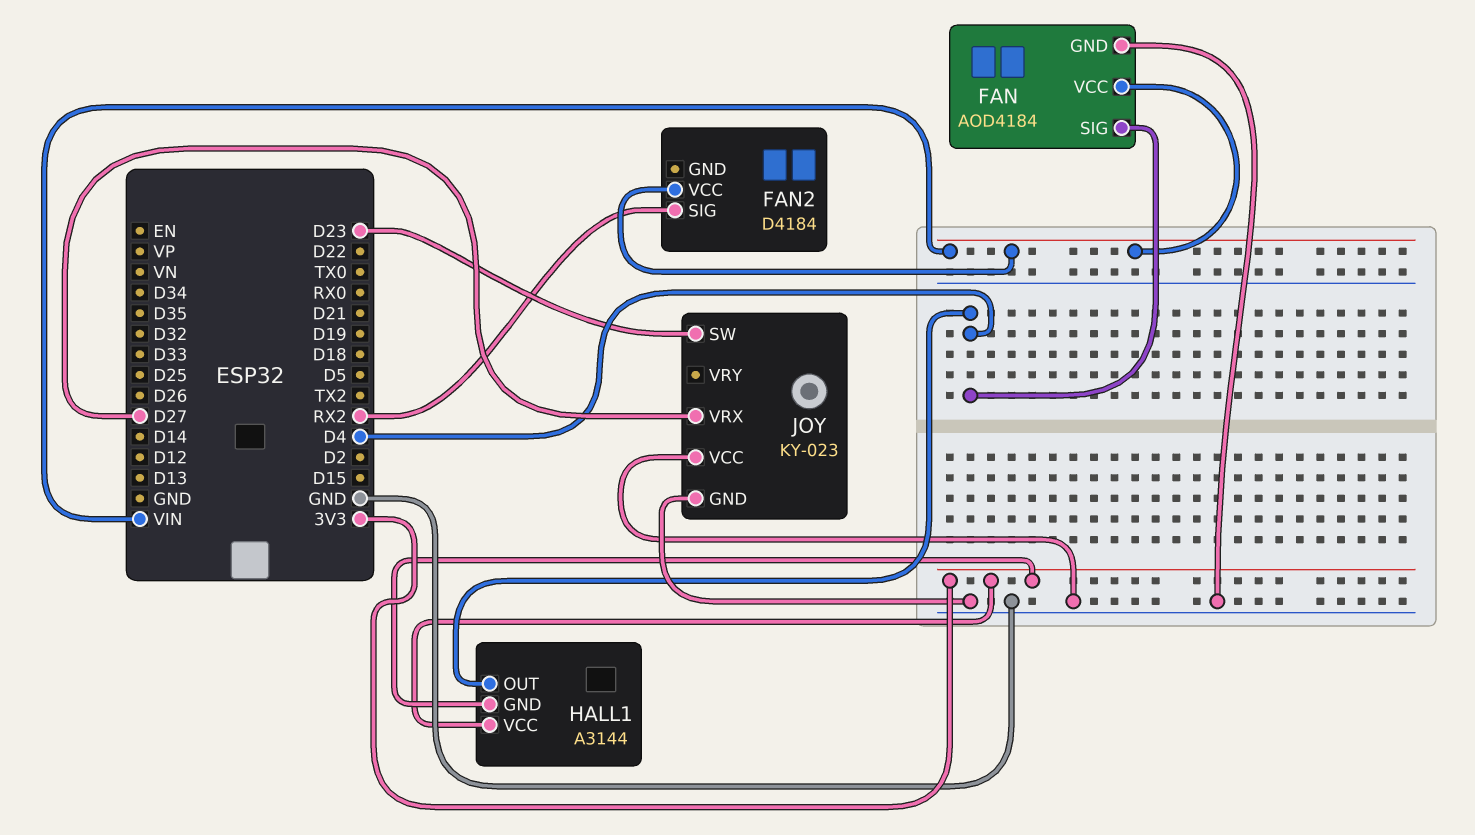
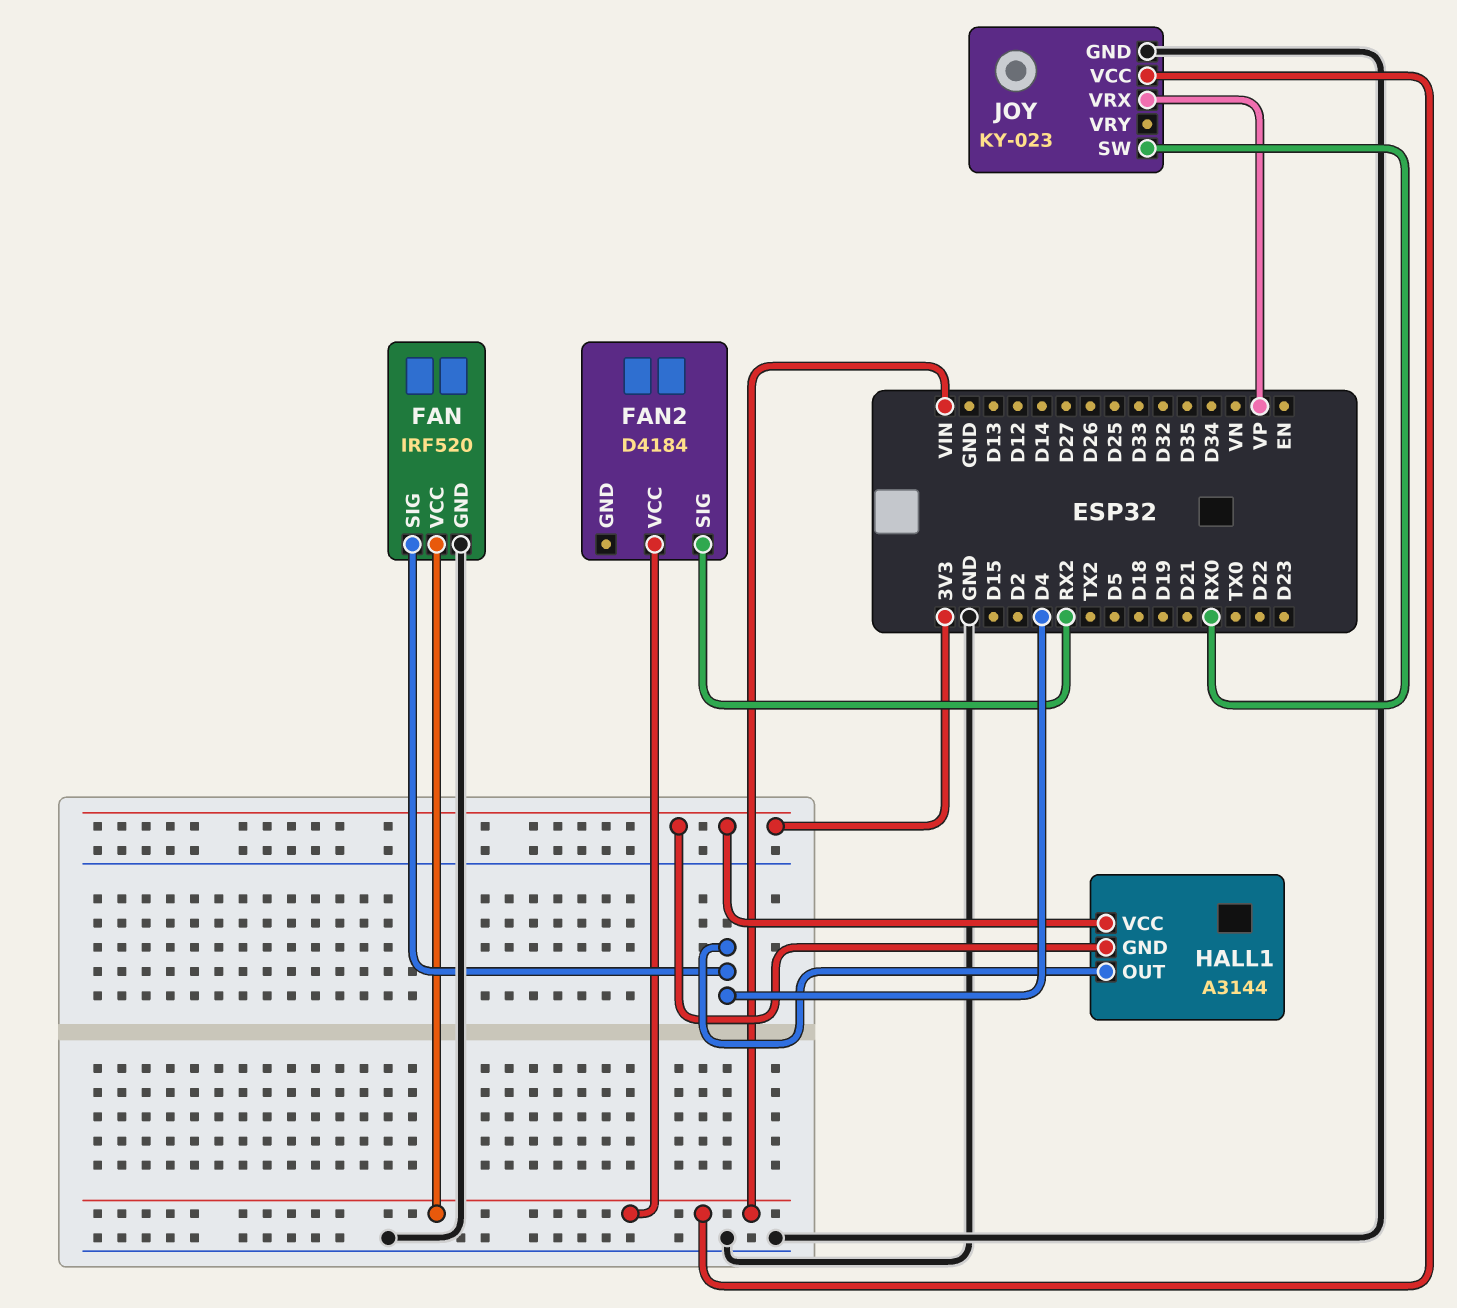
FAN: AOD4184 -> IRF520
JOY pin SW: D23 -> RX0
JOY pin VCC: GND -> VIN
JOY pin VRX: D27 -> VP

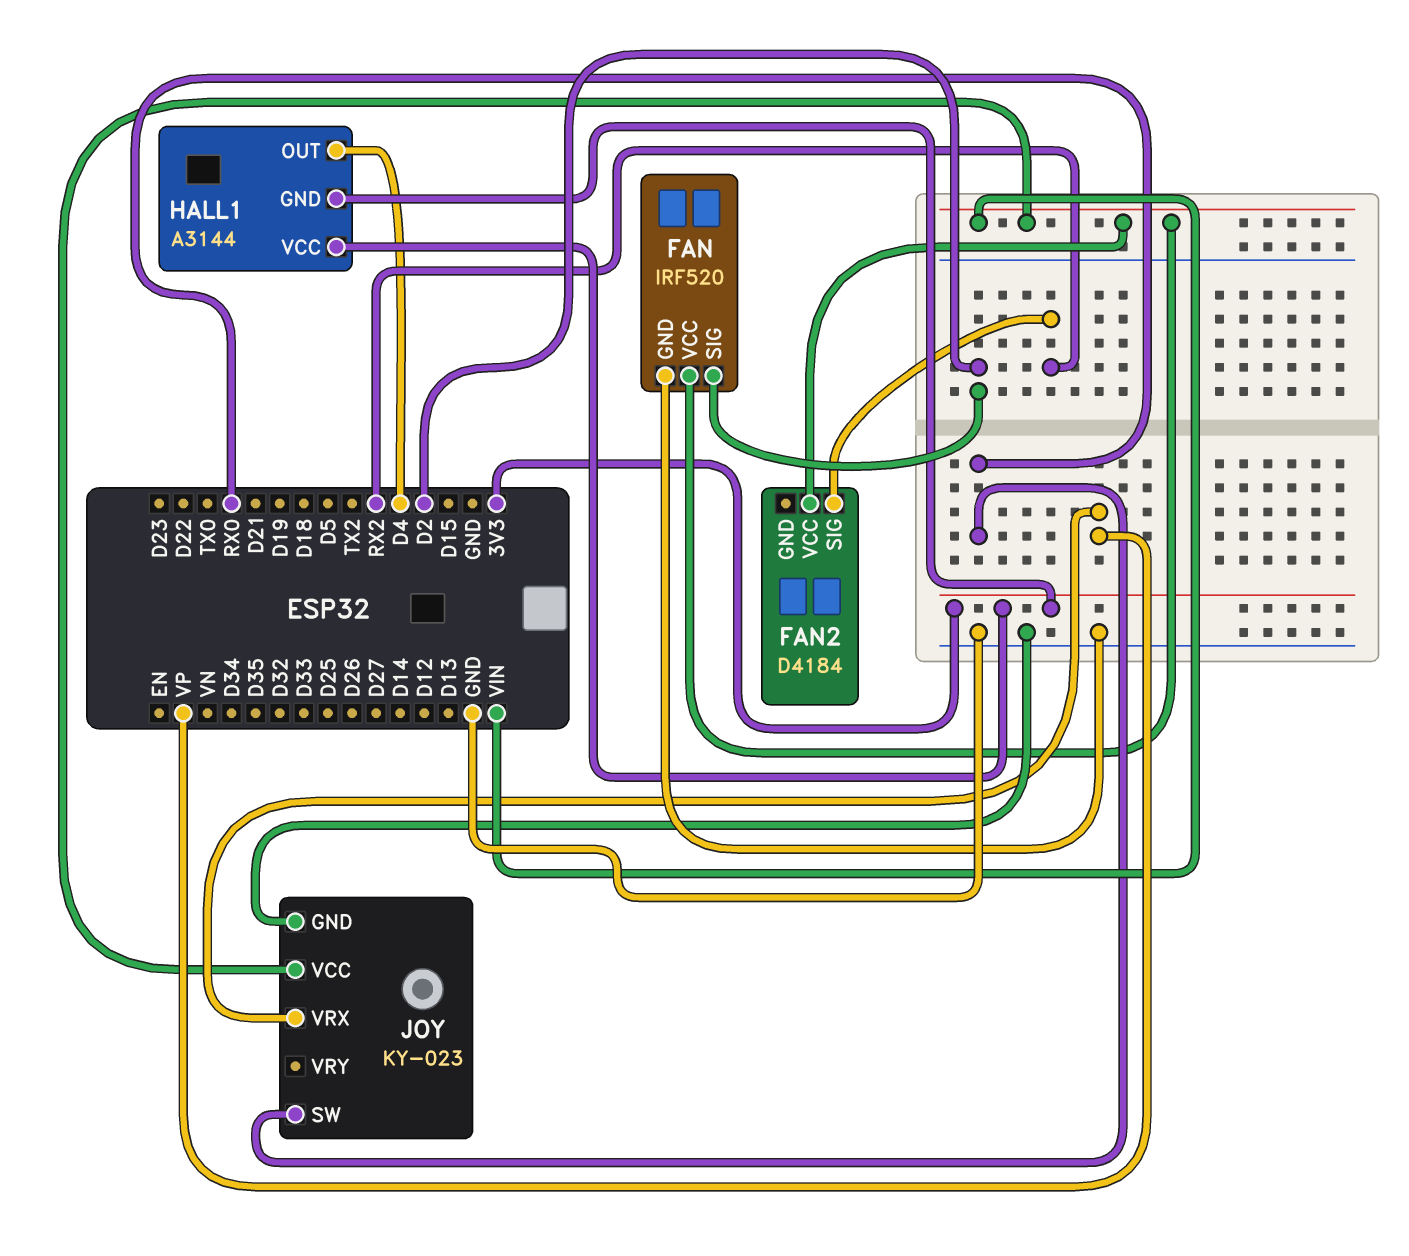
FAN pin SIG: D4 -> D2

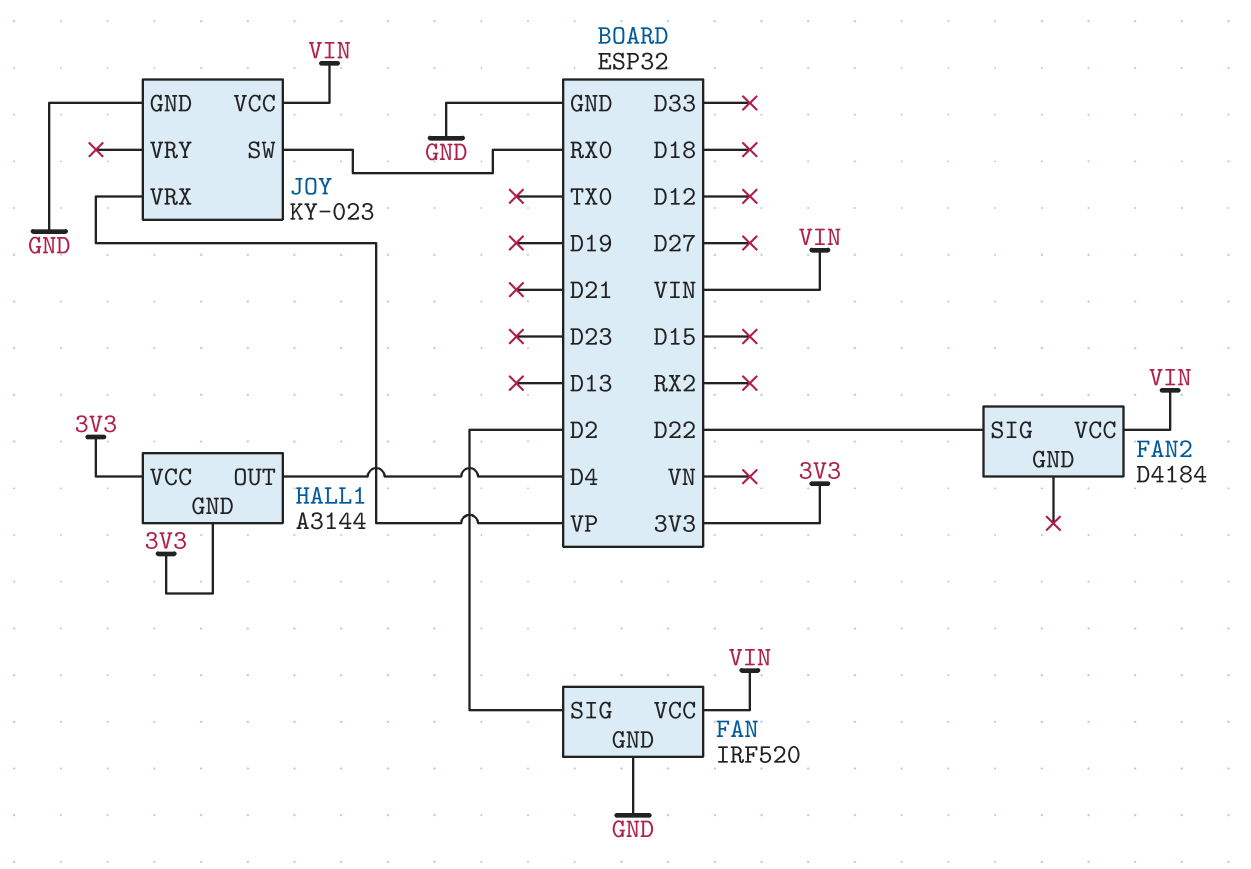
FAN2 pin SIG: RX2 -> D22

